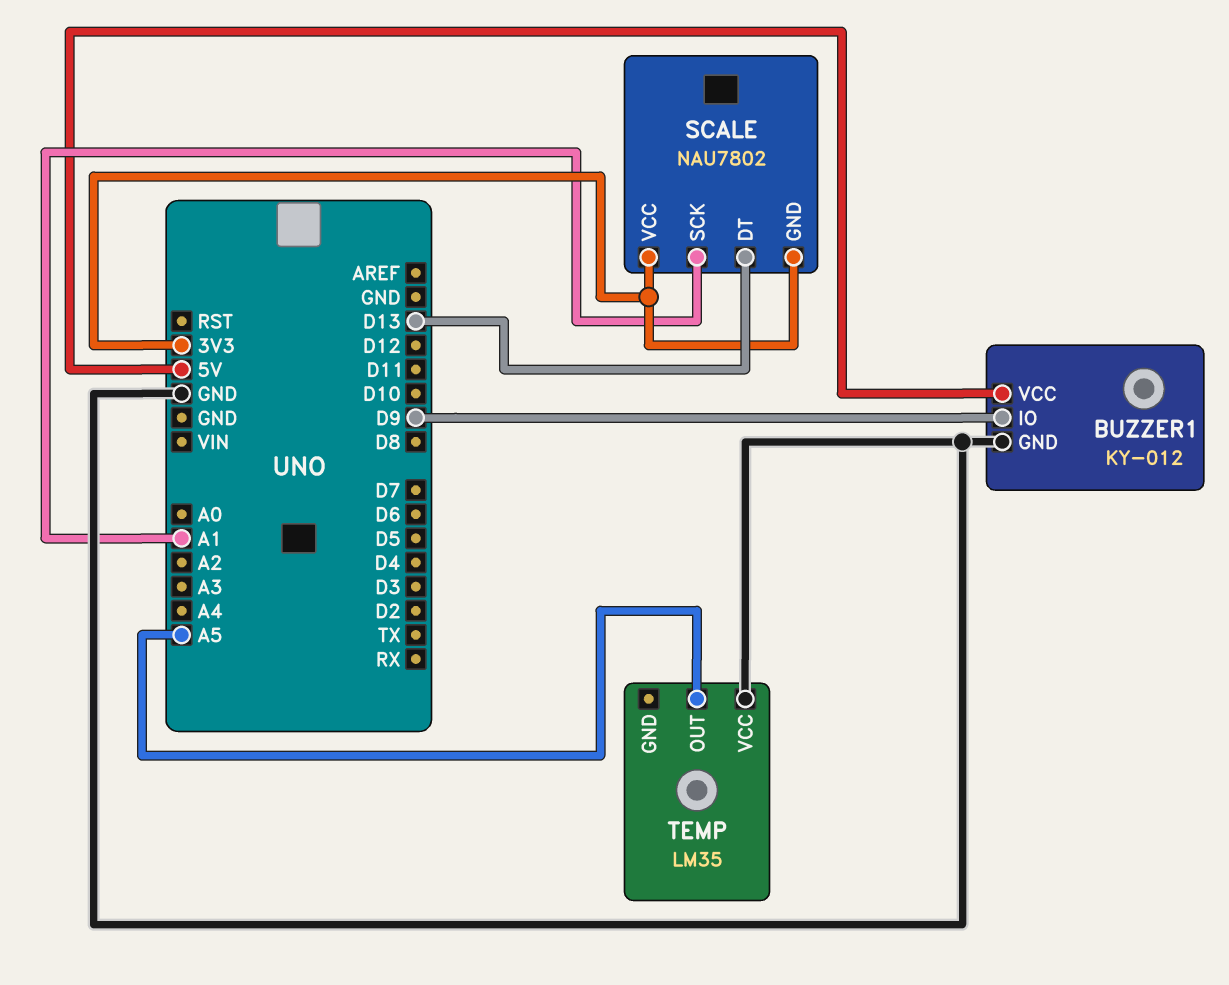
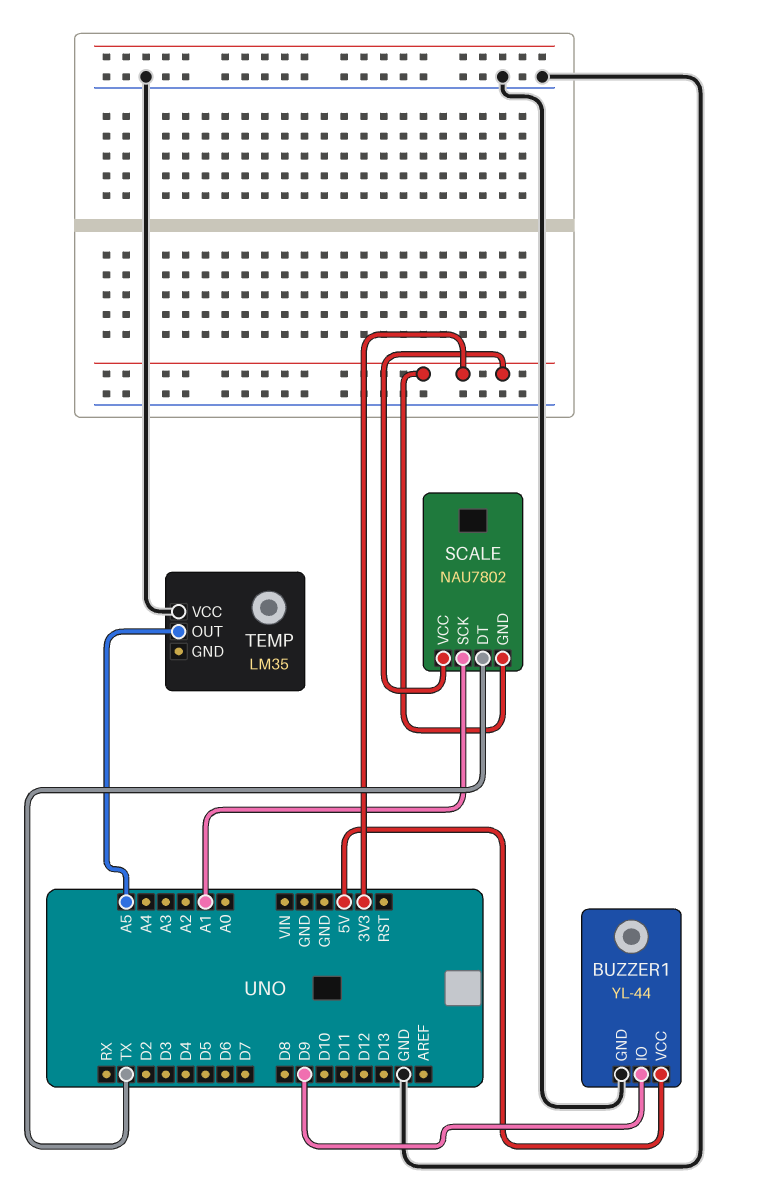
BUZZER1: KY-012 -> YL-44
SCALE pin DT: D13 -> TX

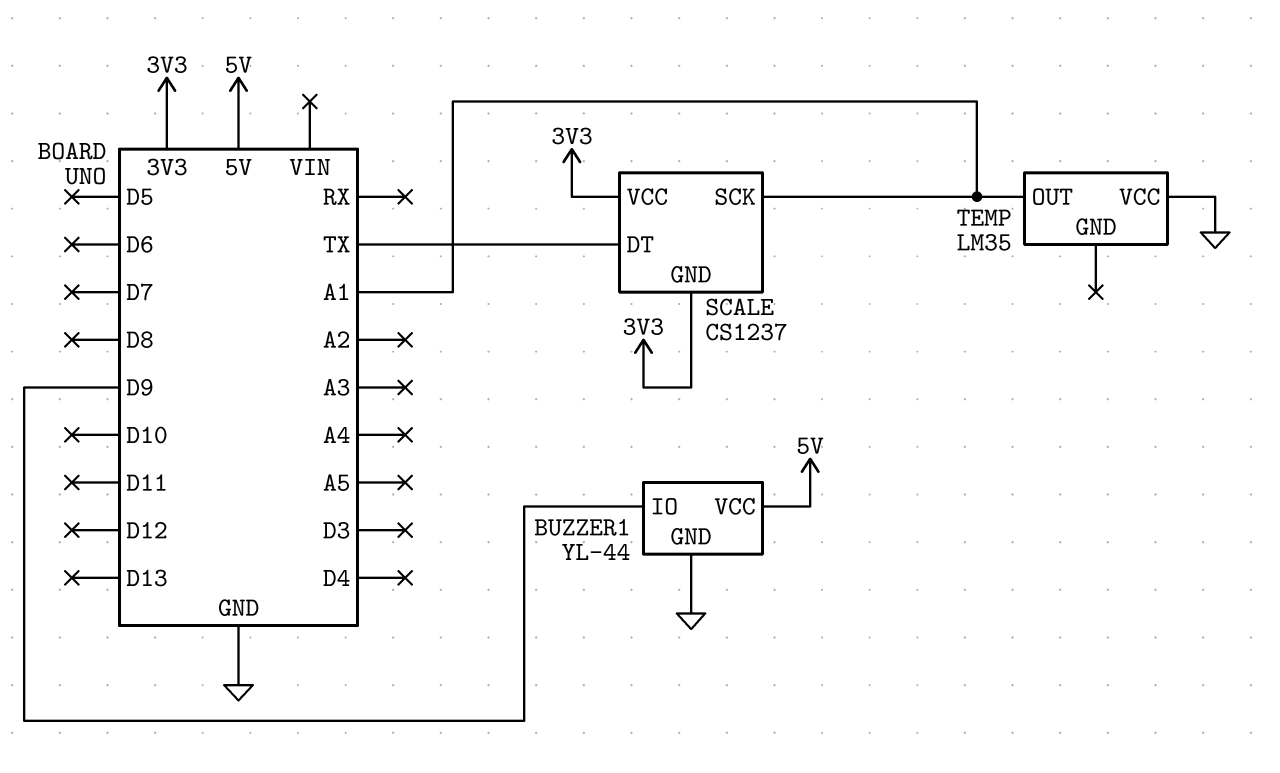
SCALE: NAU7802 -> CS1237
TEMP pin OUT: A5 -> A1

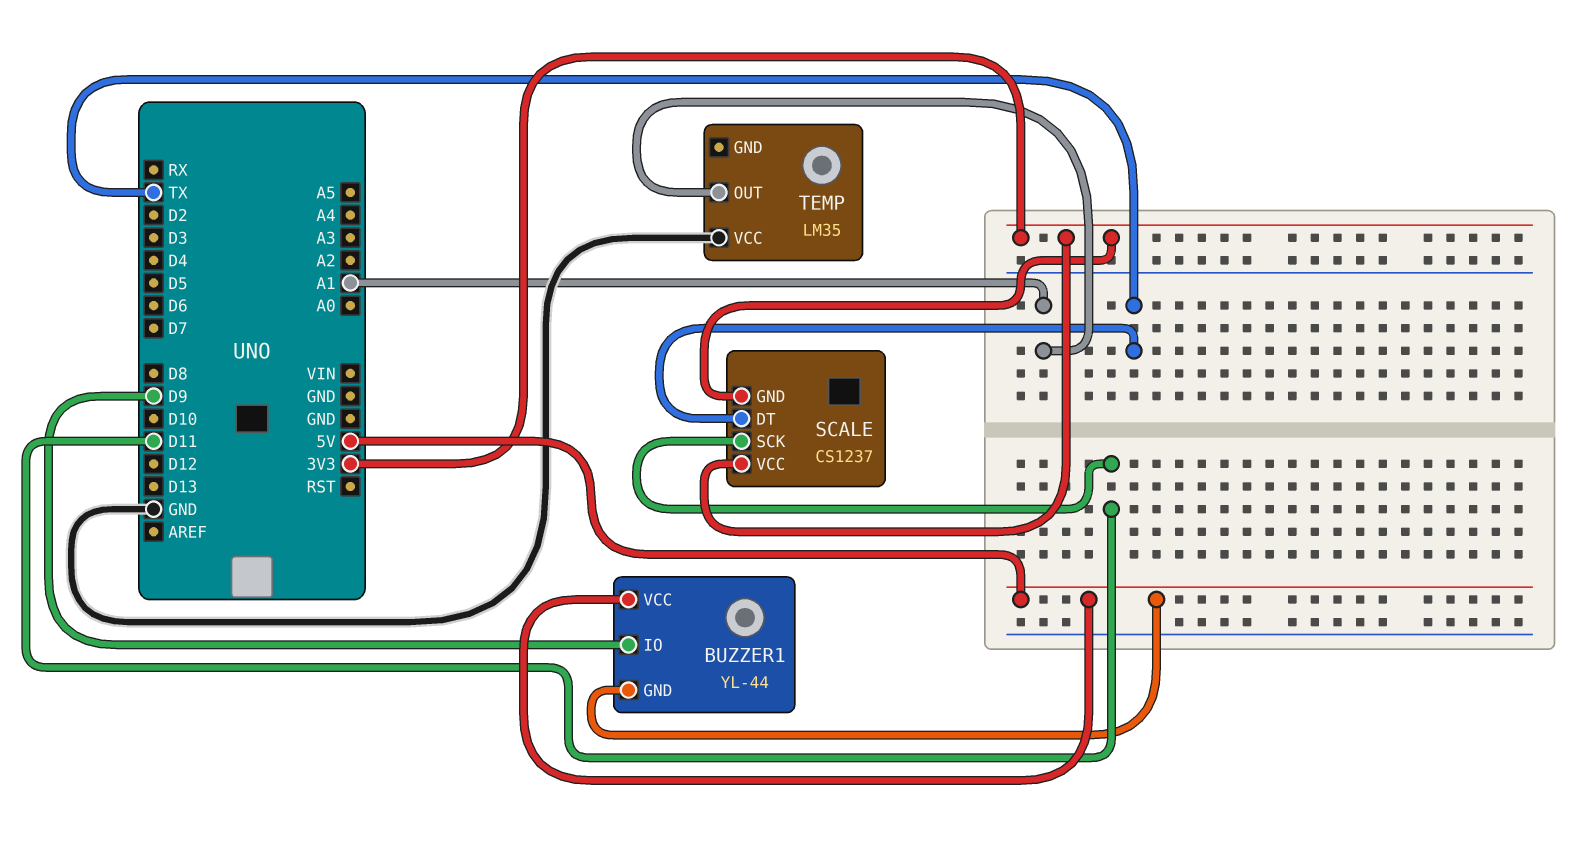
BUZZER1 pin GND: GND -> 5V
SCALE pin SCK: A1 -> D11

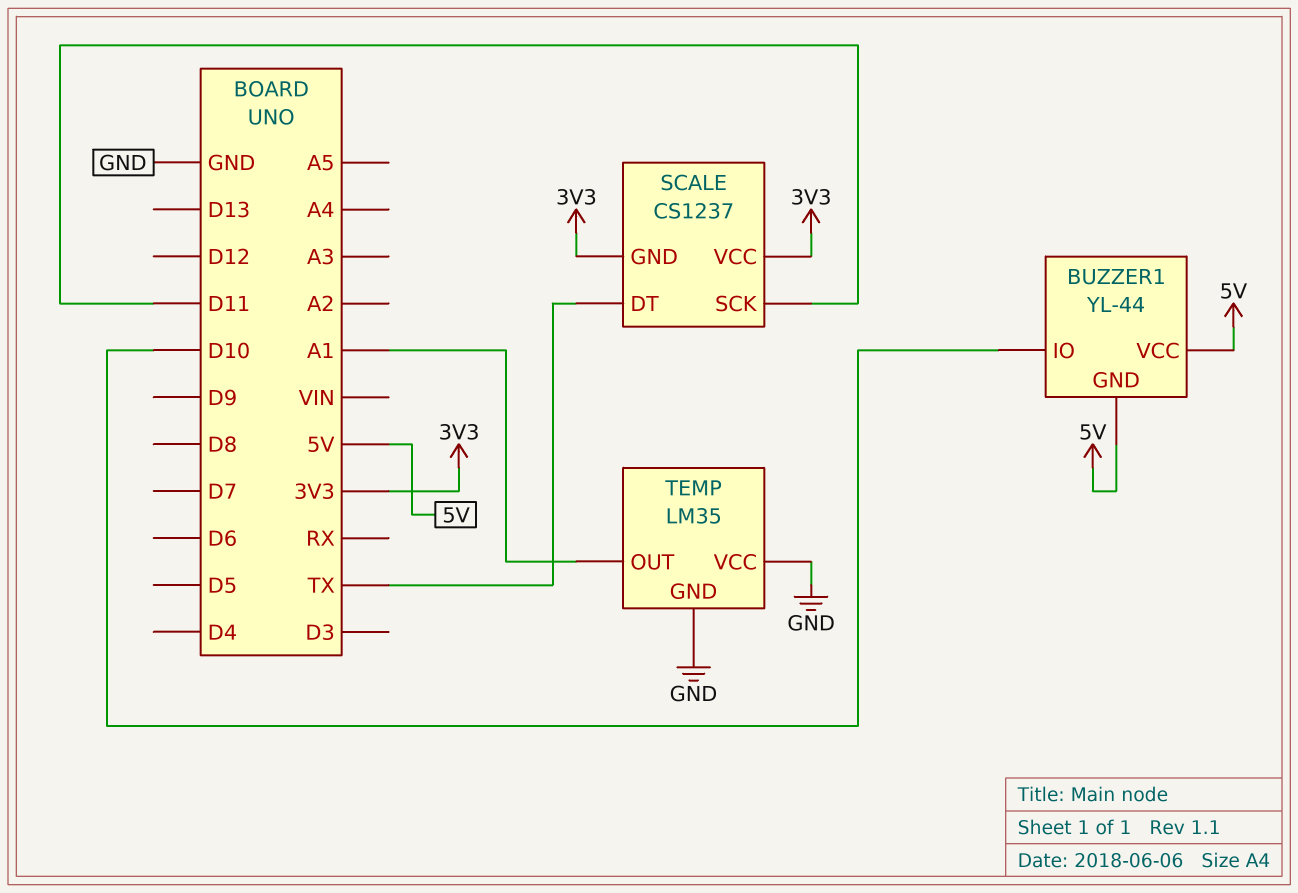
BUZZER1 pin IO: D9 -> D10
TEMP pin GND: none -> GND

